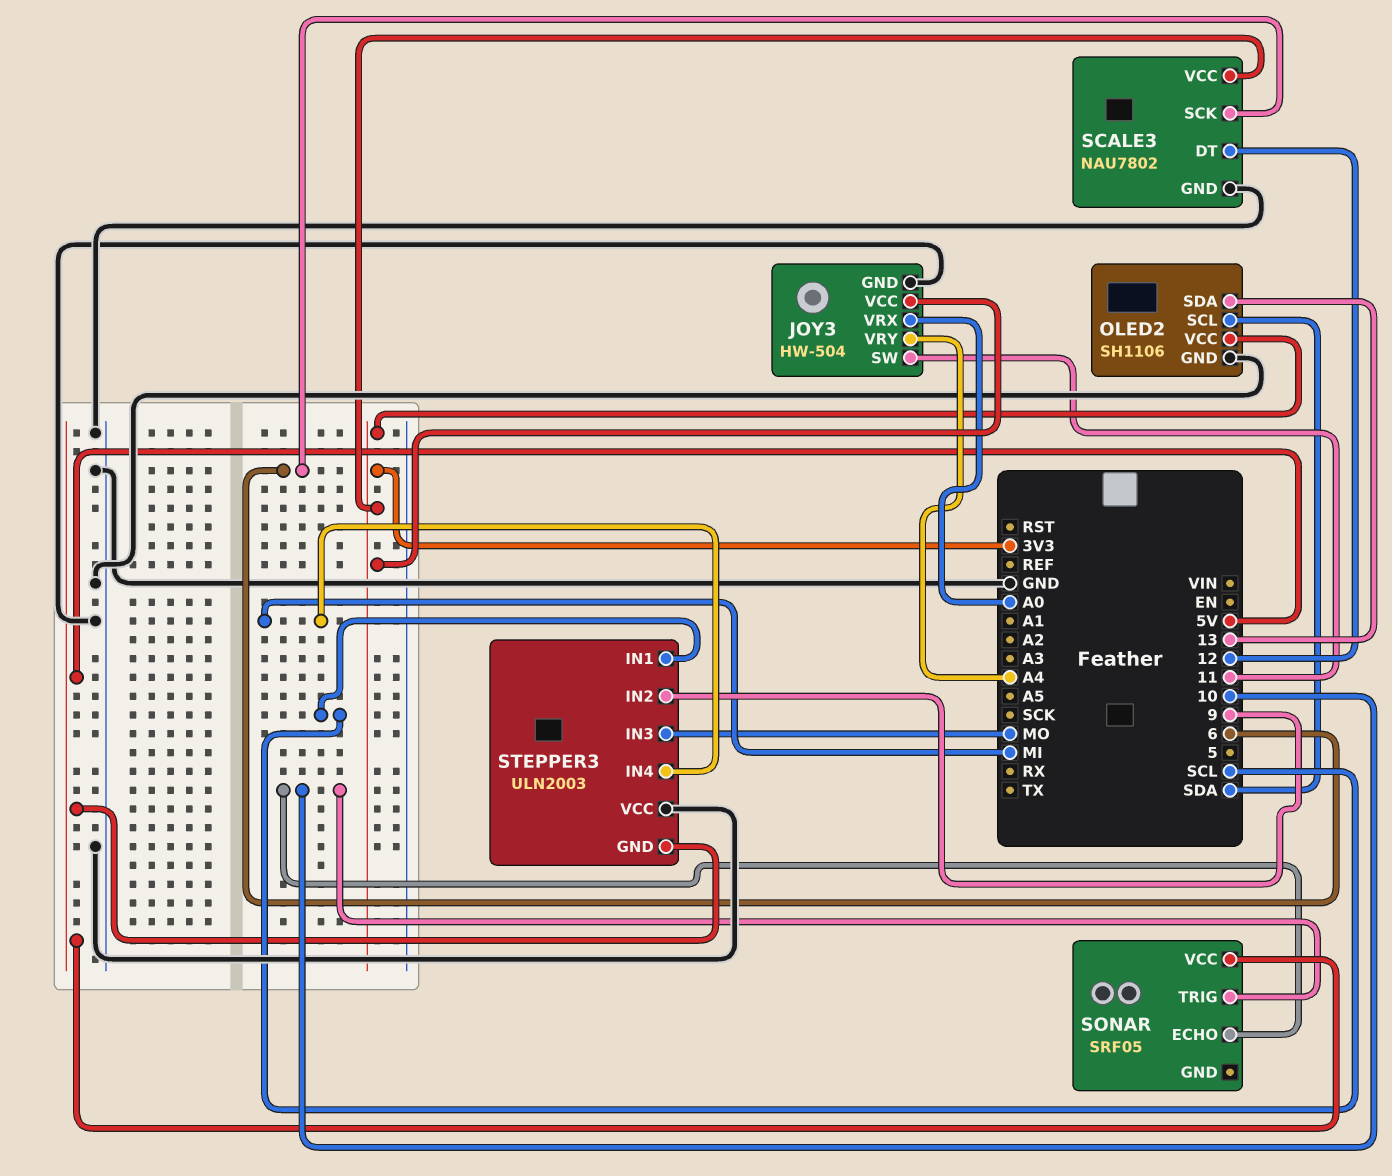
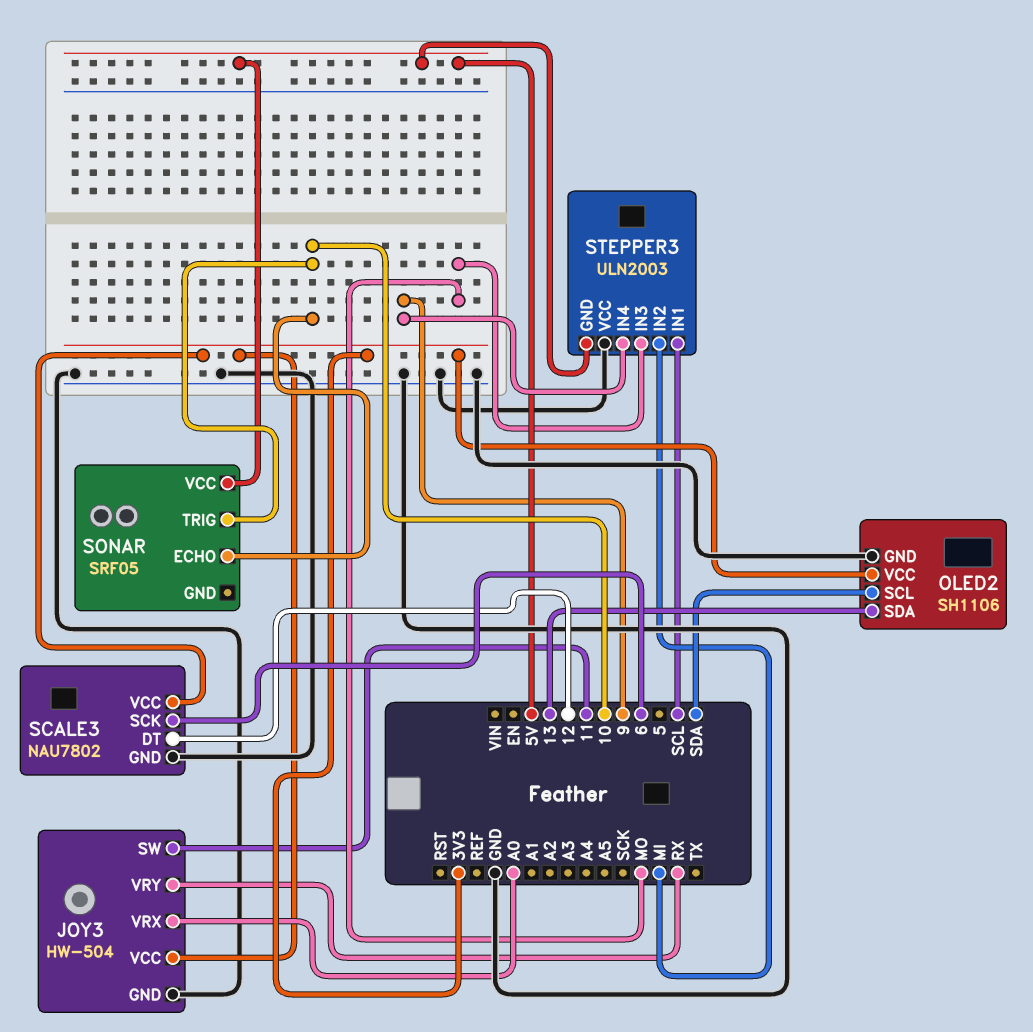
JOY3 pin VRY: A4 -> RX
STEPPER3 pin IN2: 9 -> MI
STEPPER3 pin IN4: MI -> 9

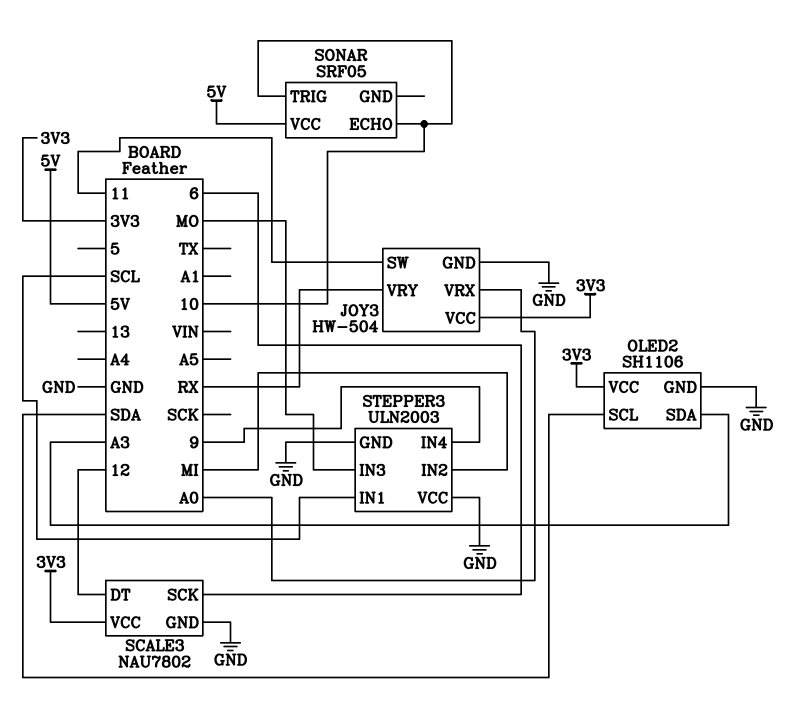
OLED2 pin SDA: 13 -> A3
STEPPER3 pin GND: 5V -> GND

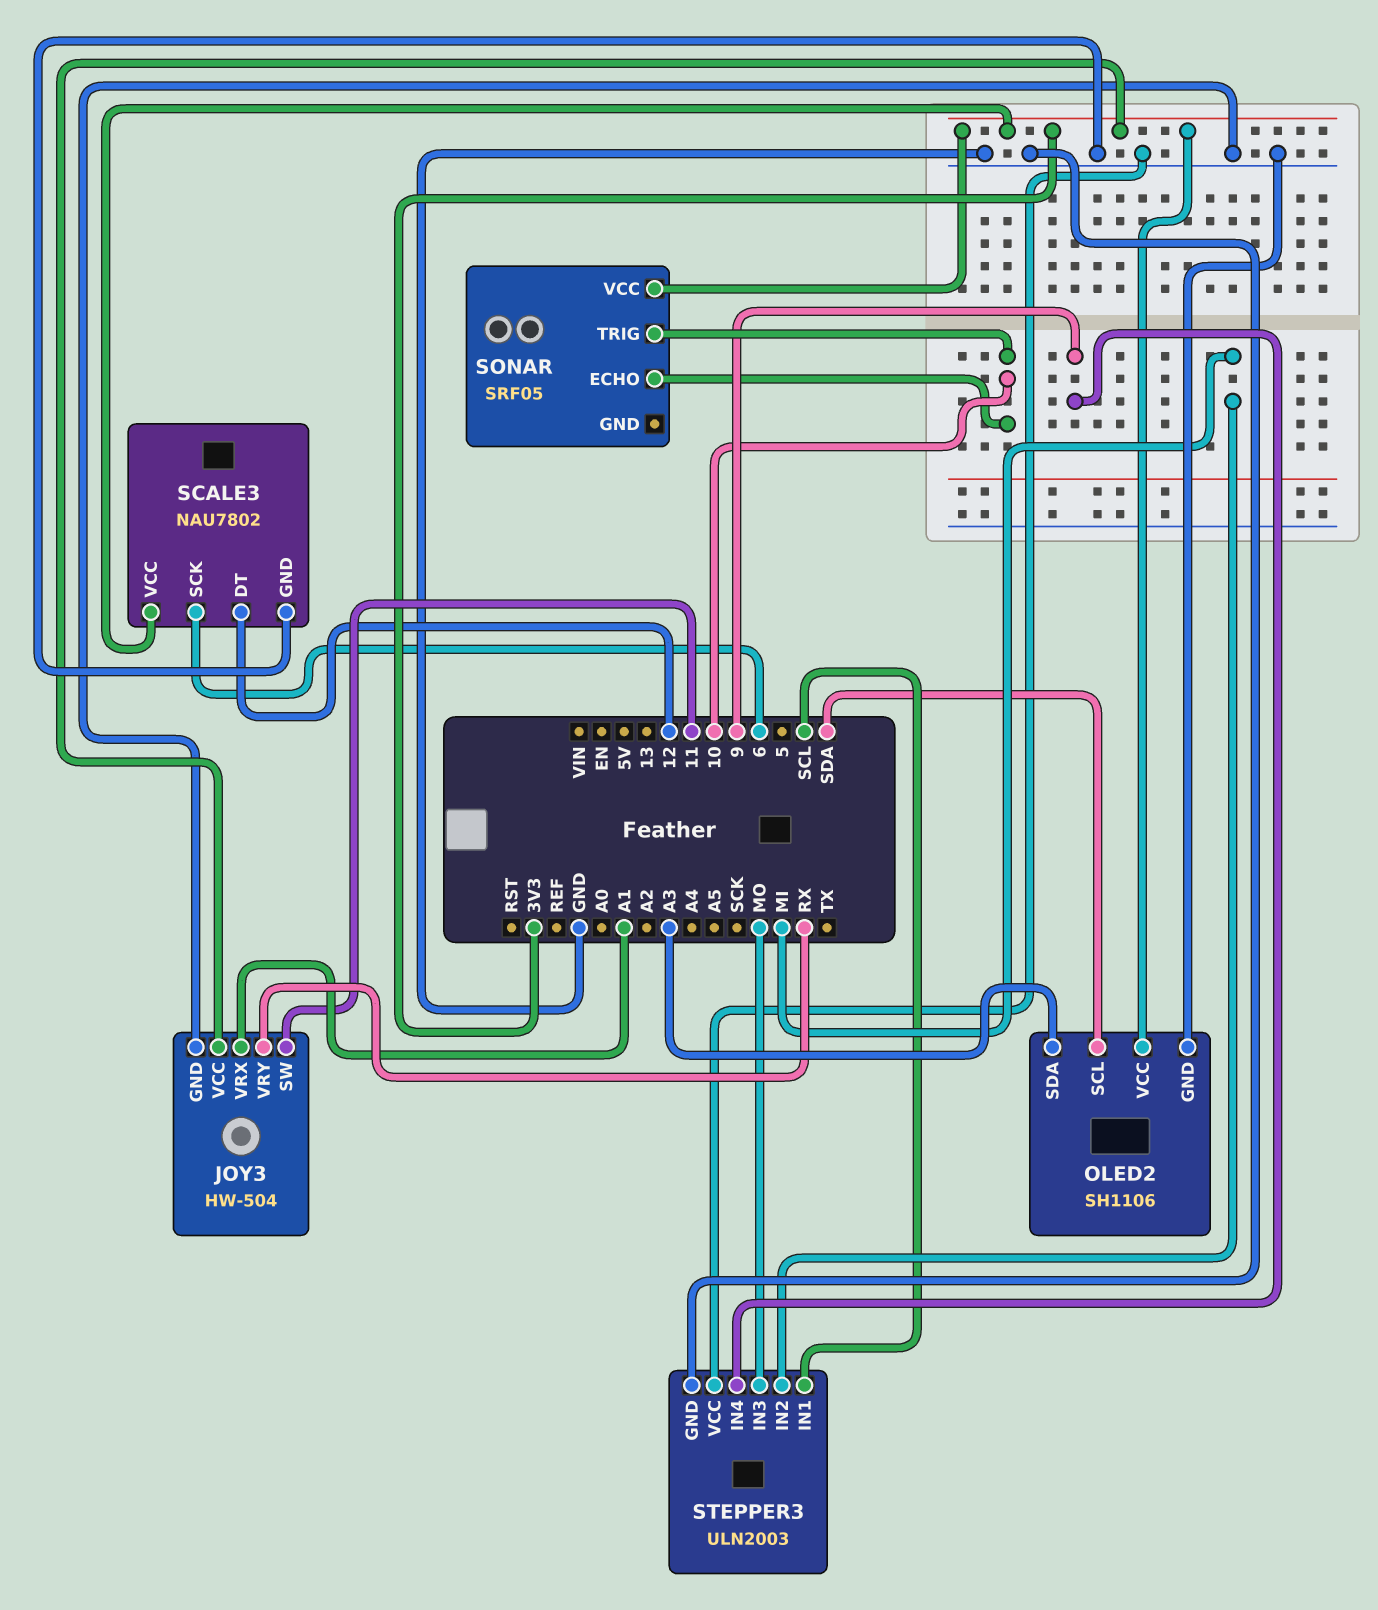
JOY3 pin VRX: A0 -> A1
SONAR pin VCC: 5V -> 3V3

